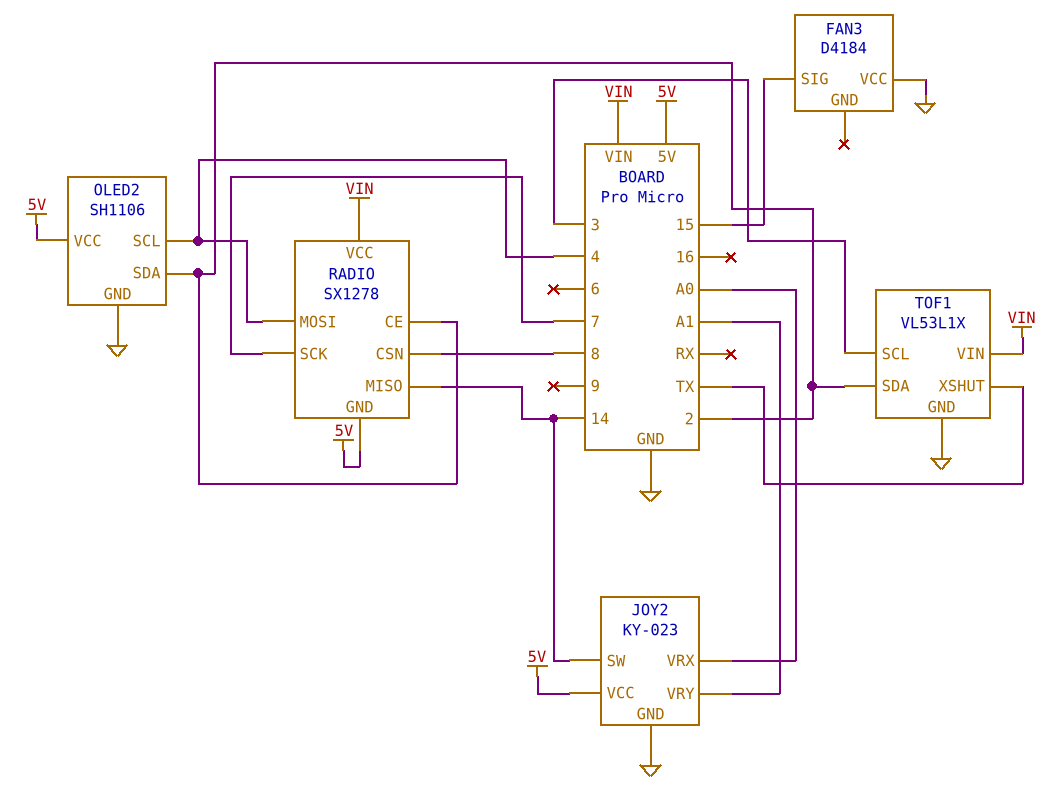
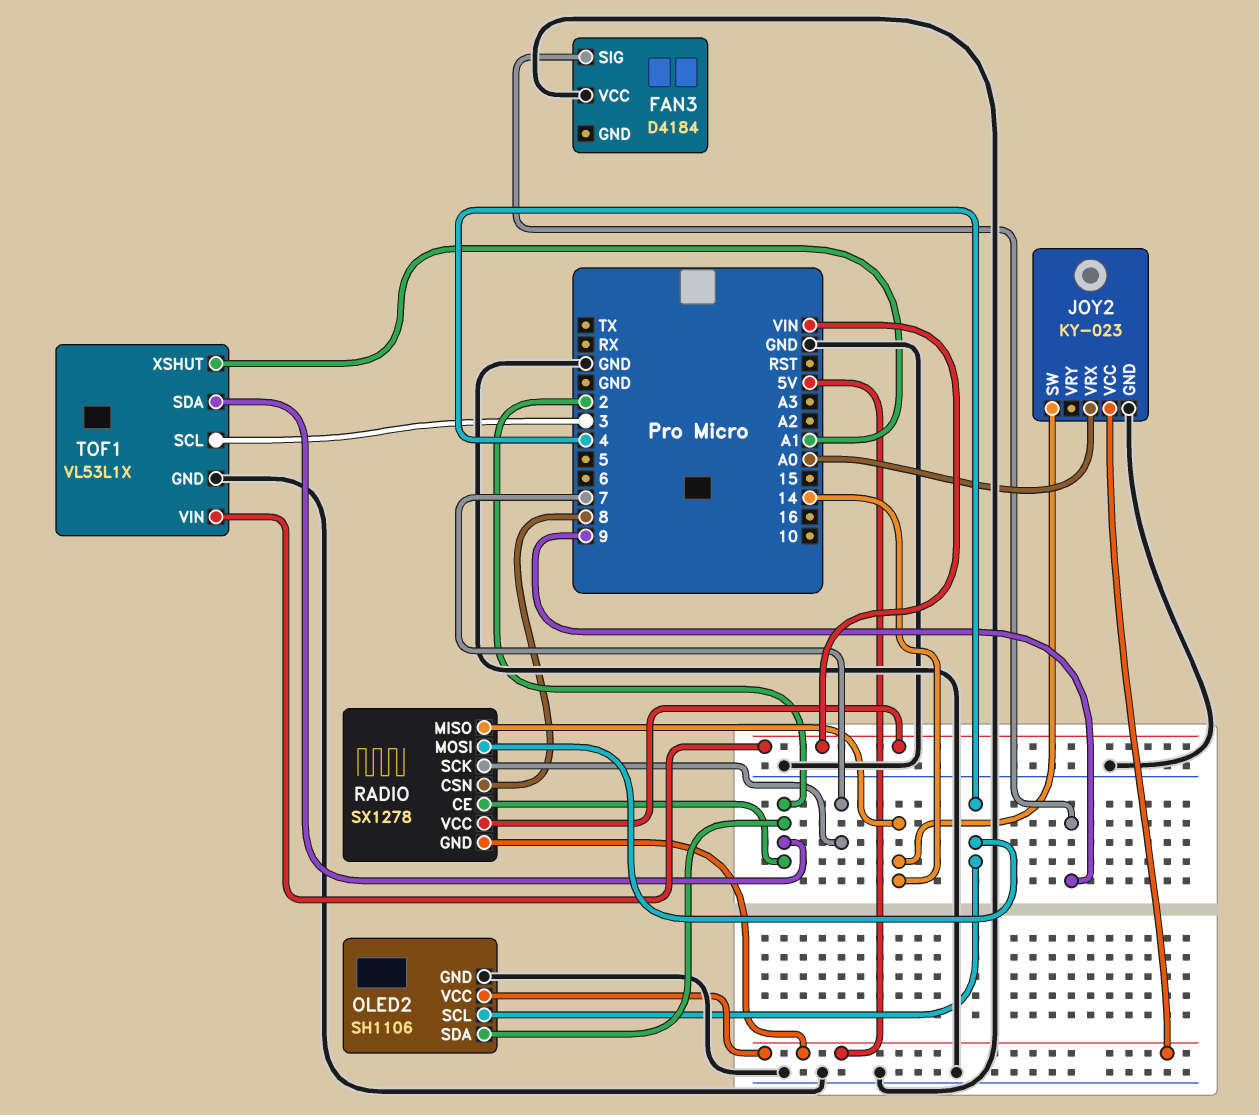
FAN3 pin SIG: 15 -> 9
JOY2 pin VRY: A1 -> none
TOF1 pin XSHUT: TX -> A1

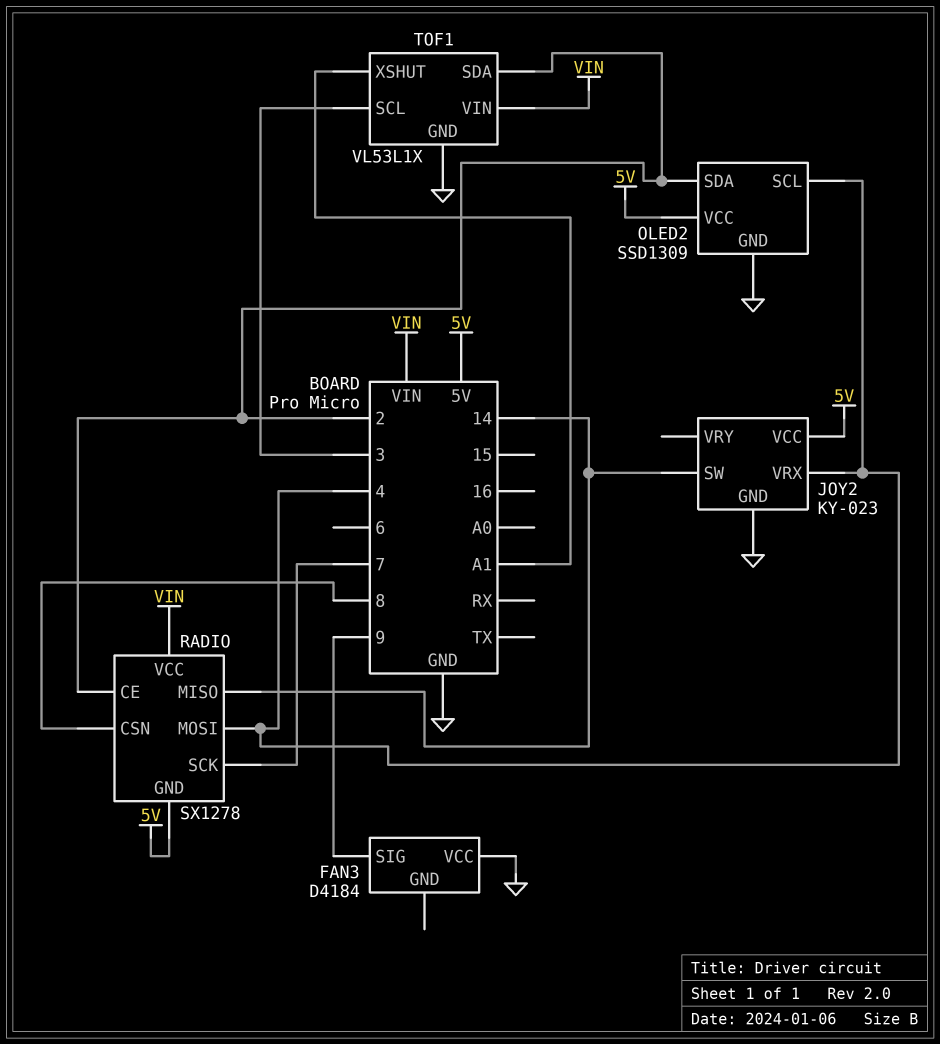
JOY2 pin VRX: A0 -> 4
OLED2: SH1106 -> SSD1309

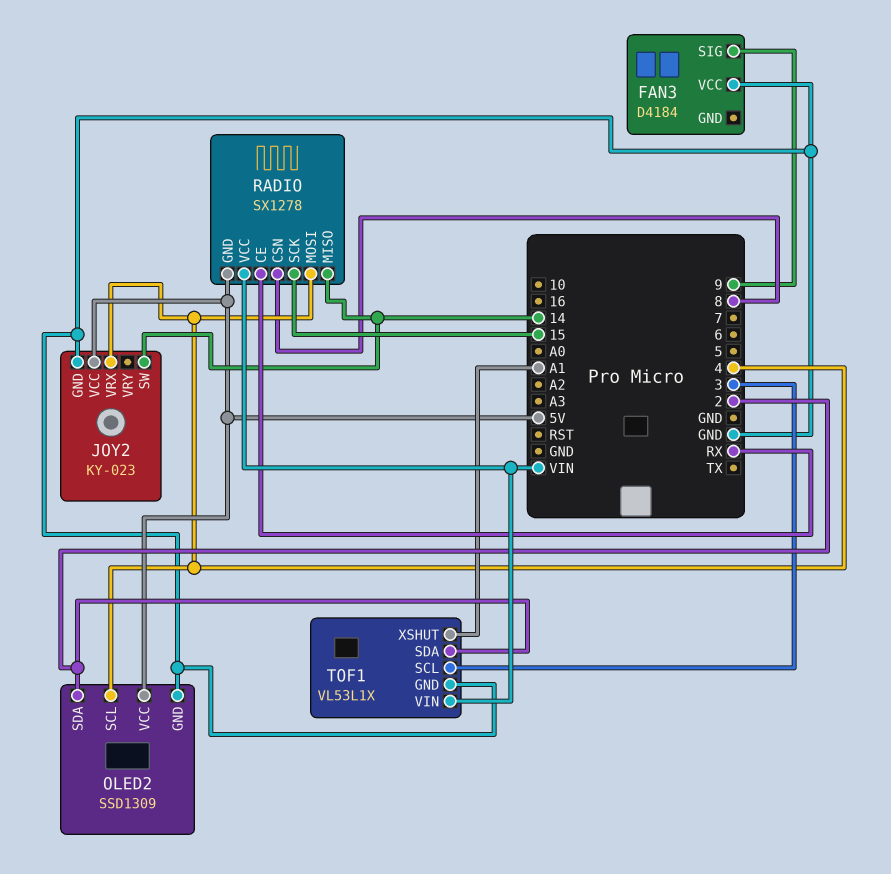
RADIO pin CE: 2 -> RX
RADIO pin SCK: 7 -> 15

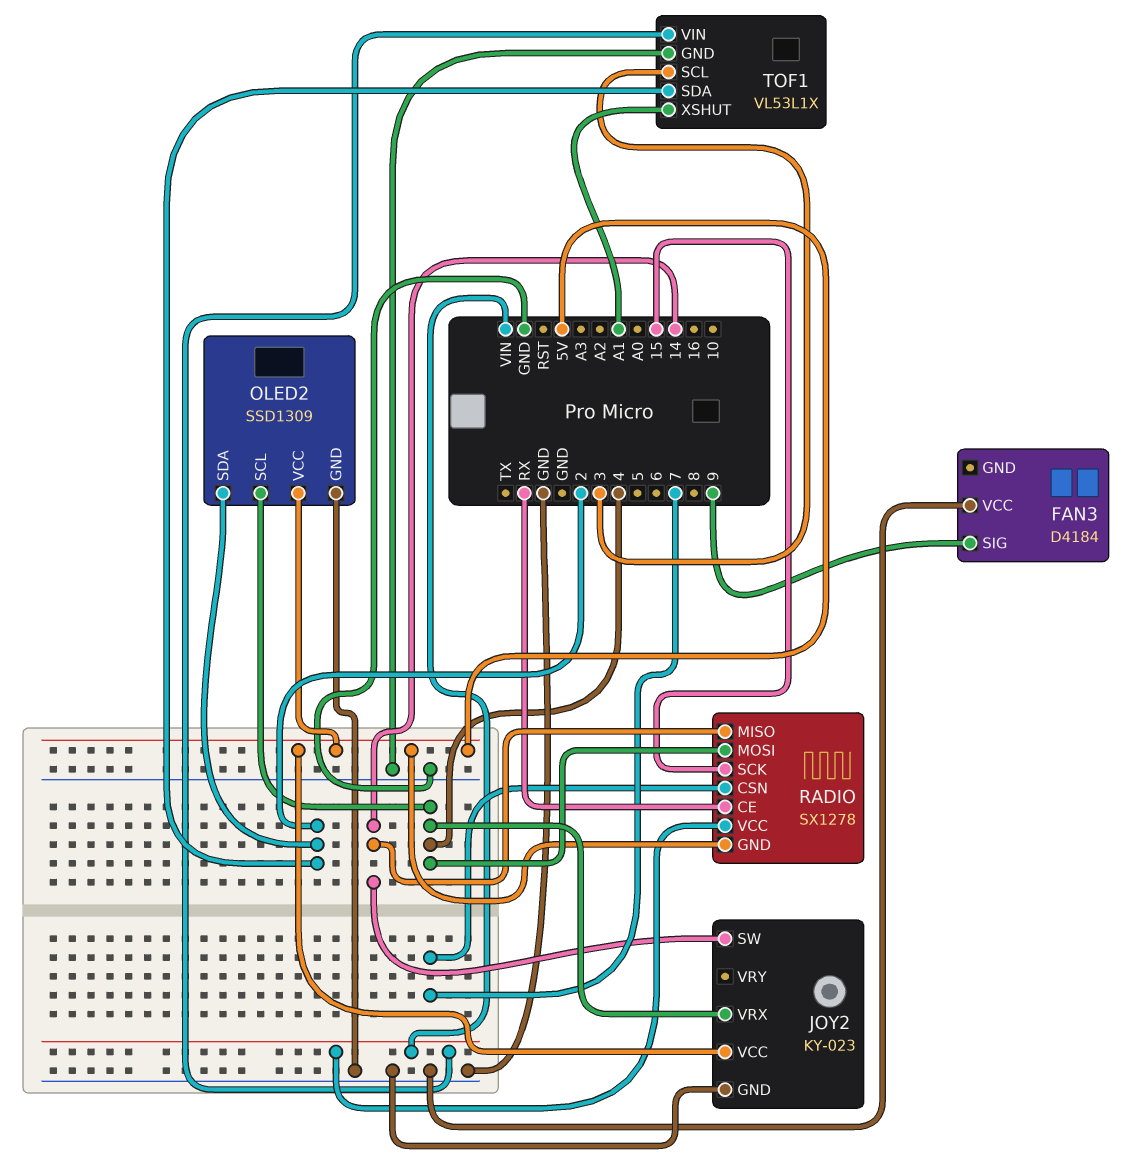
RADIO pin CSN: 8 -> 7

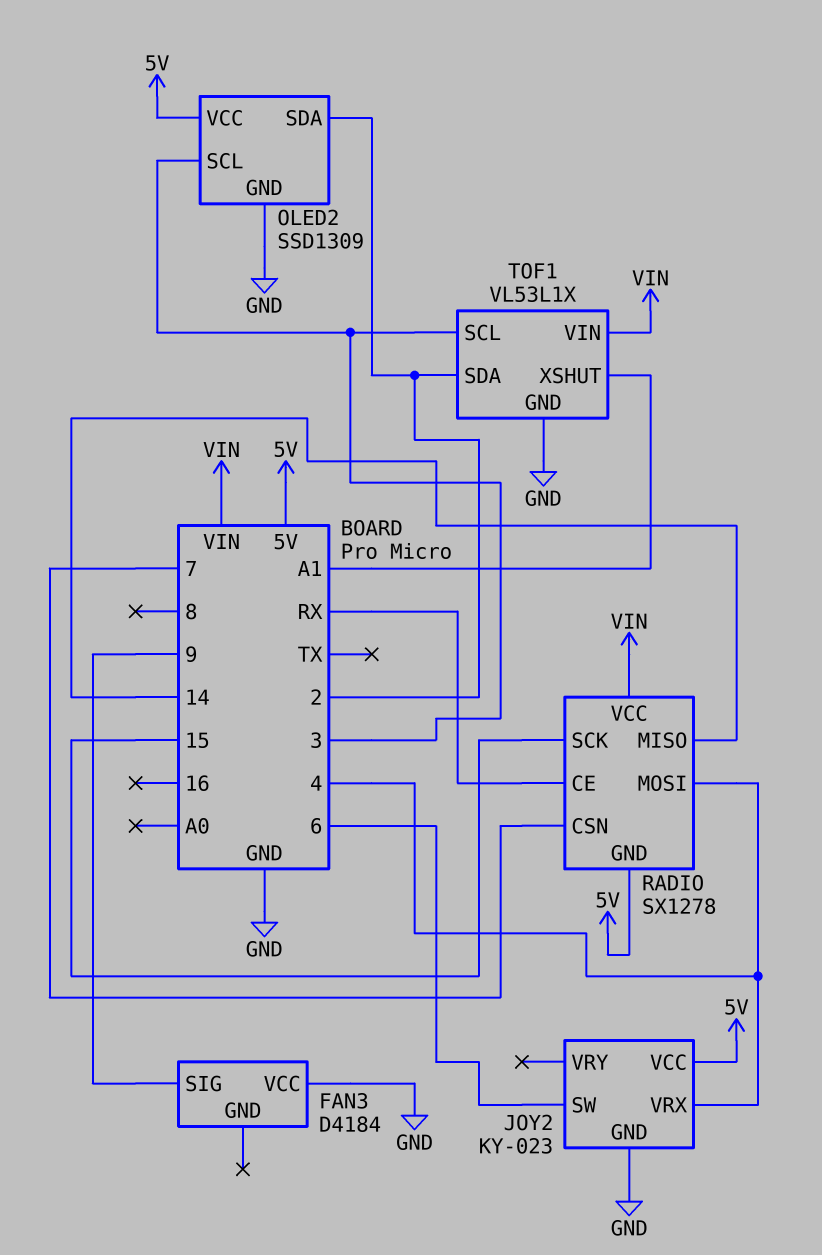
JOY2 pin SW: 14 -> 6
OLED2 pin SCL: 4 -> 3

